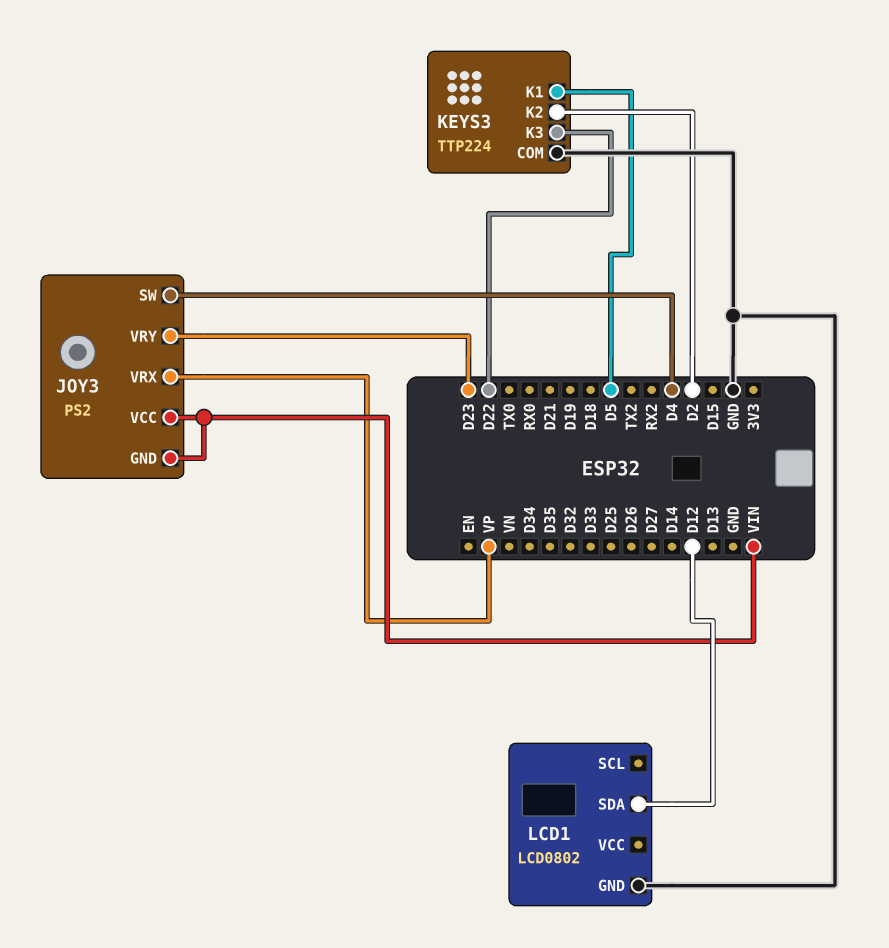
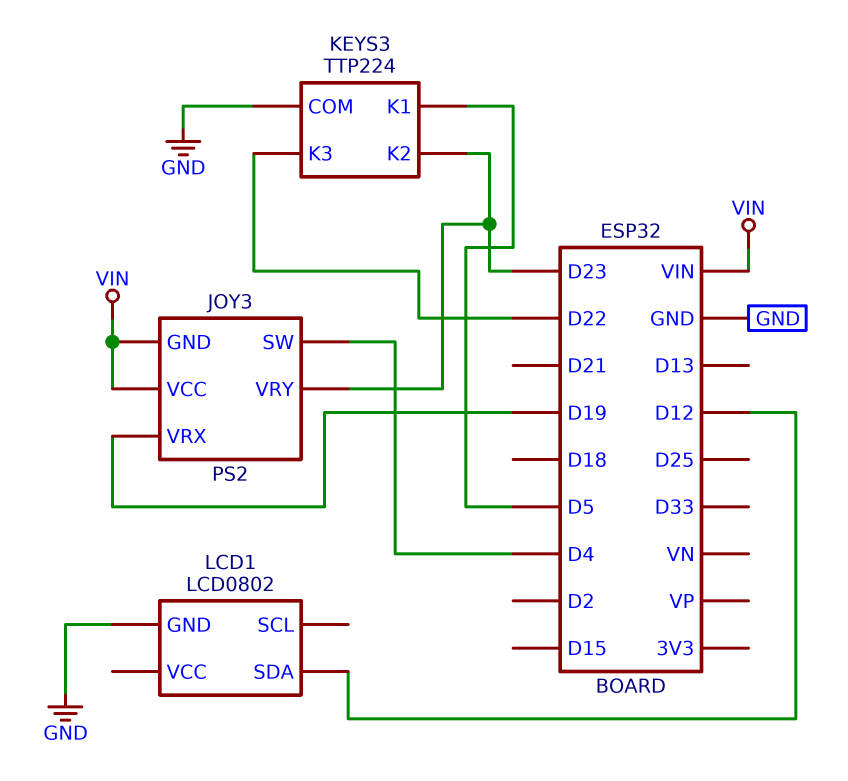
JOY3 pin VRX: VP -> D19
KEYS3 pin K2: D2 -> D23

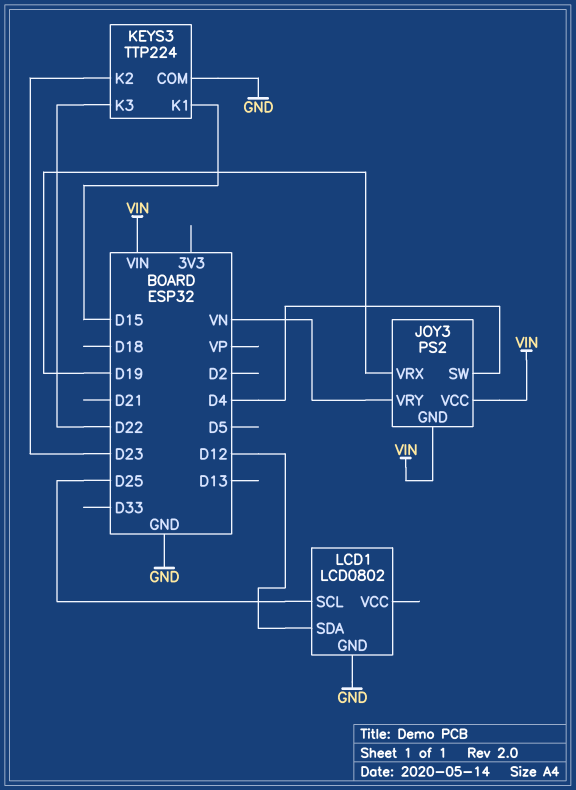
JOY3 pin VRY: D23 -> VN
KEYS3 pin K1: D5 -> D15
LCD1 pin SCL: none -> D25

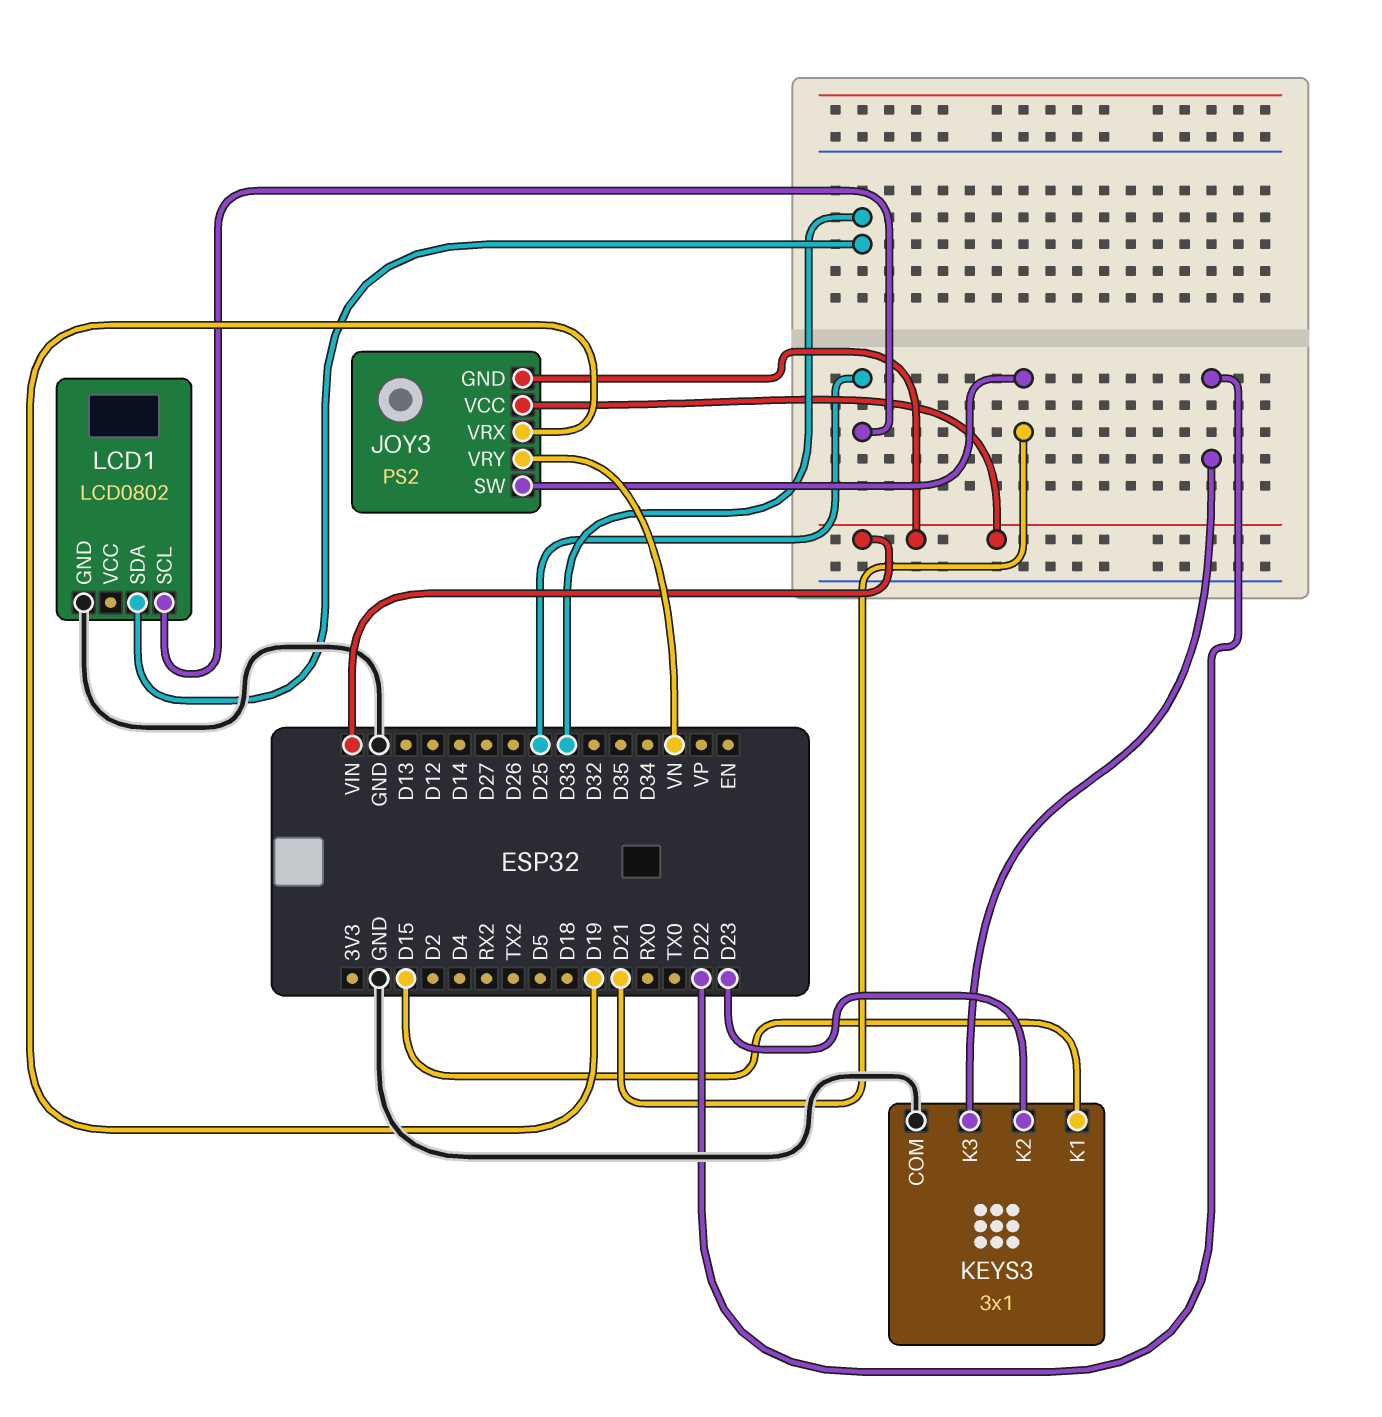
JOY3 pin SW: D4 -> D21
KEYS3: TTP224 -> 3x1
LCD1 pin SDA: D12 -> D33

